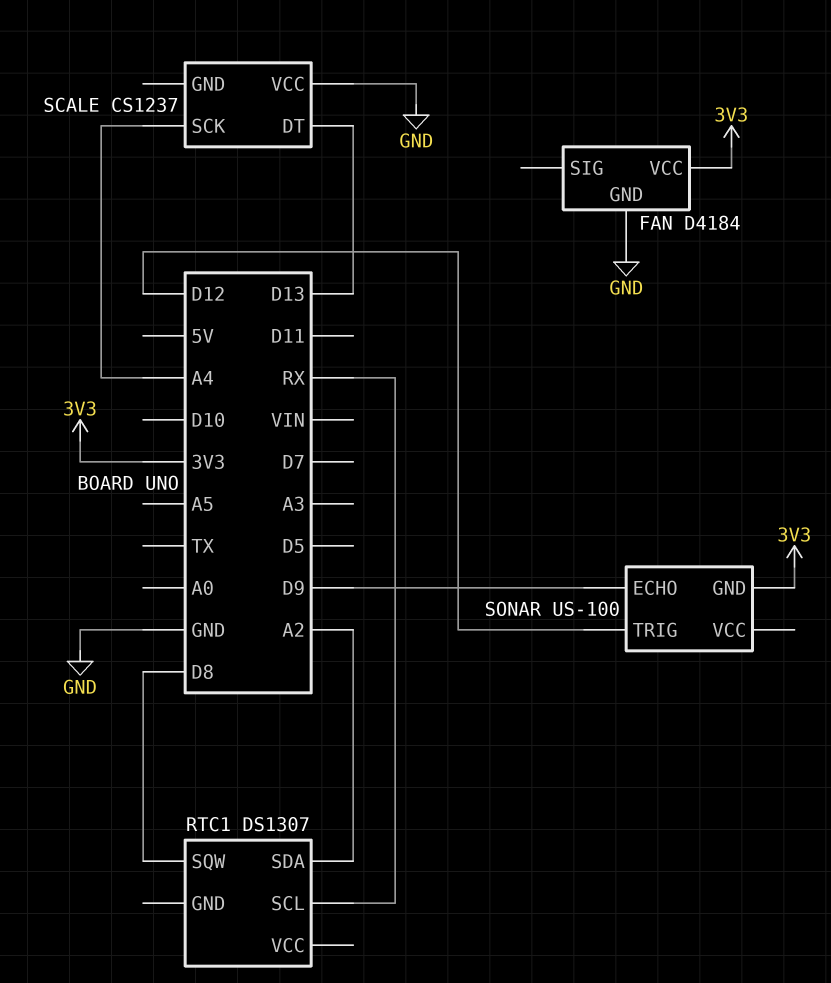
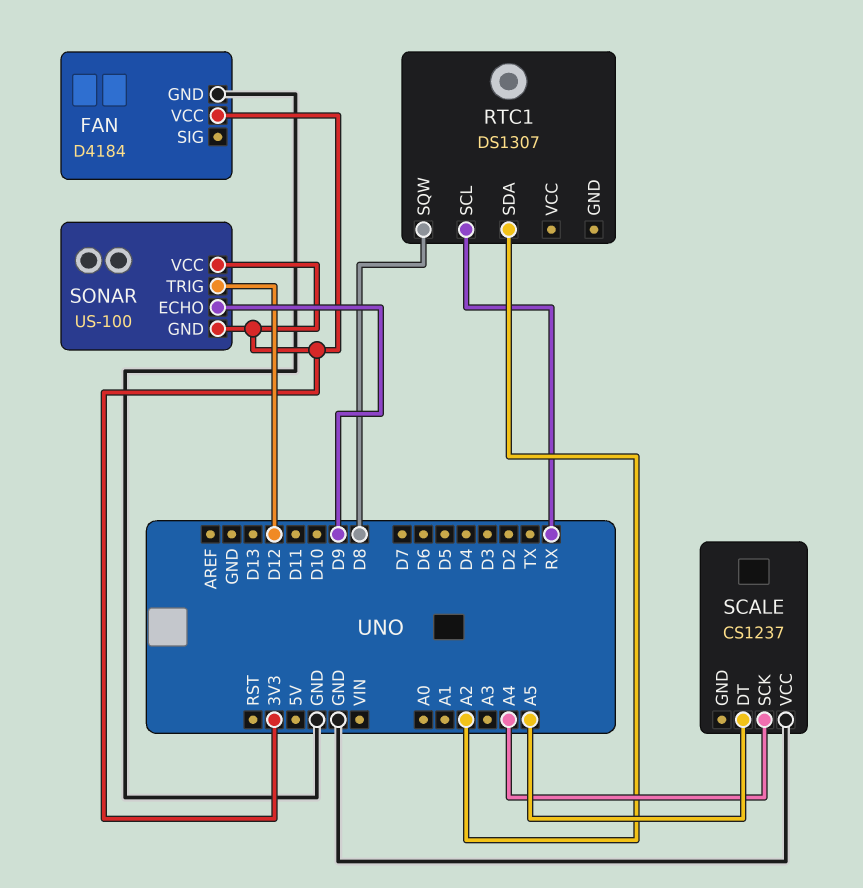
SCALE pin DT: D13 -> A5
SONAR pin VCC: none -> 3V3

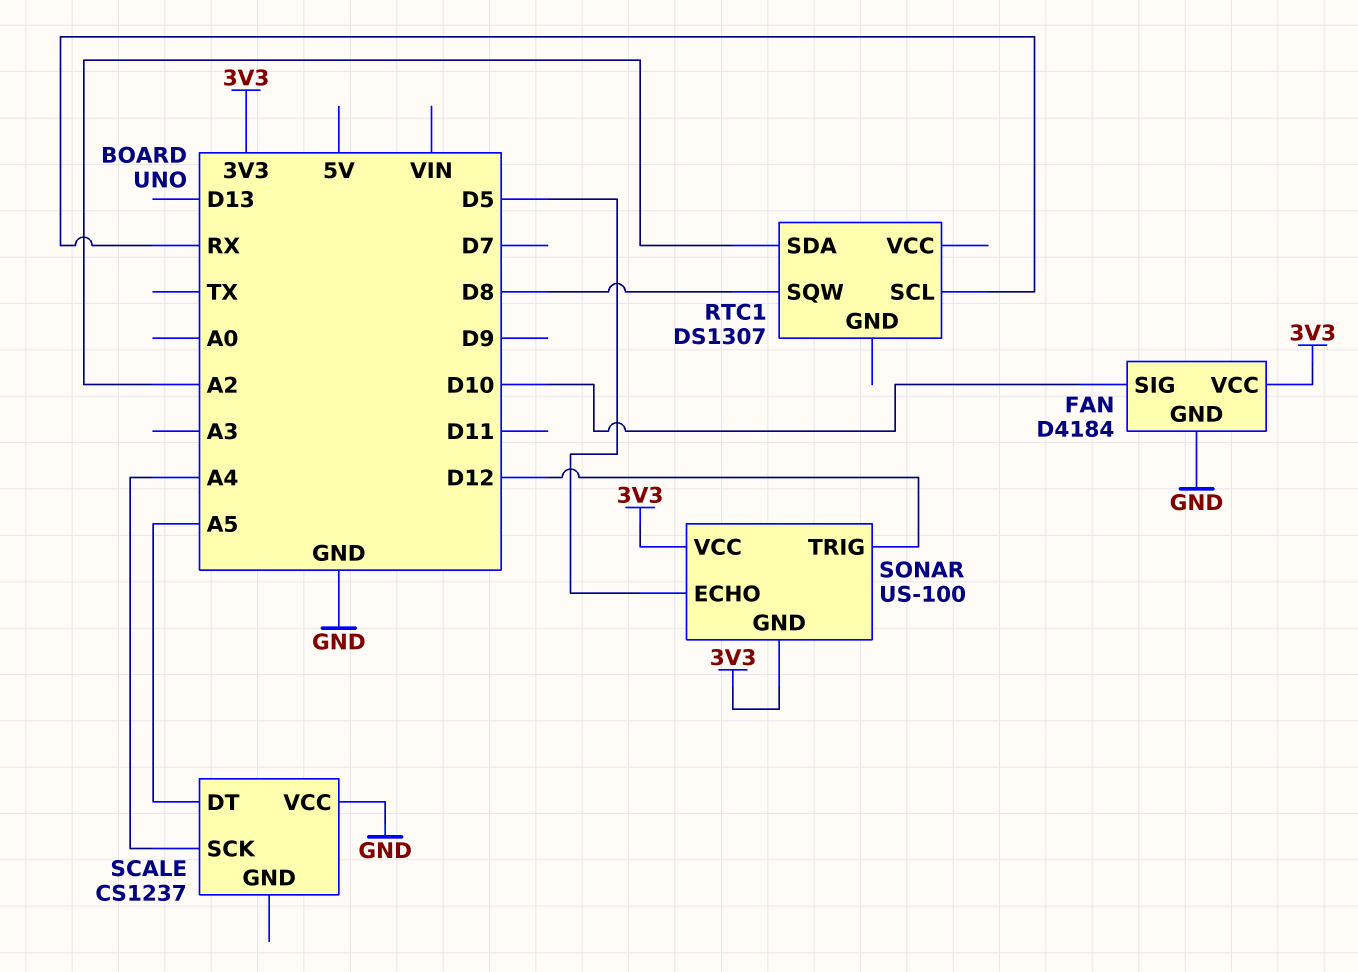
FAN pin SIG: none -> D10
SONAR pin ECHO: D9 -> D5

